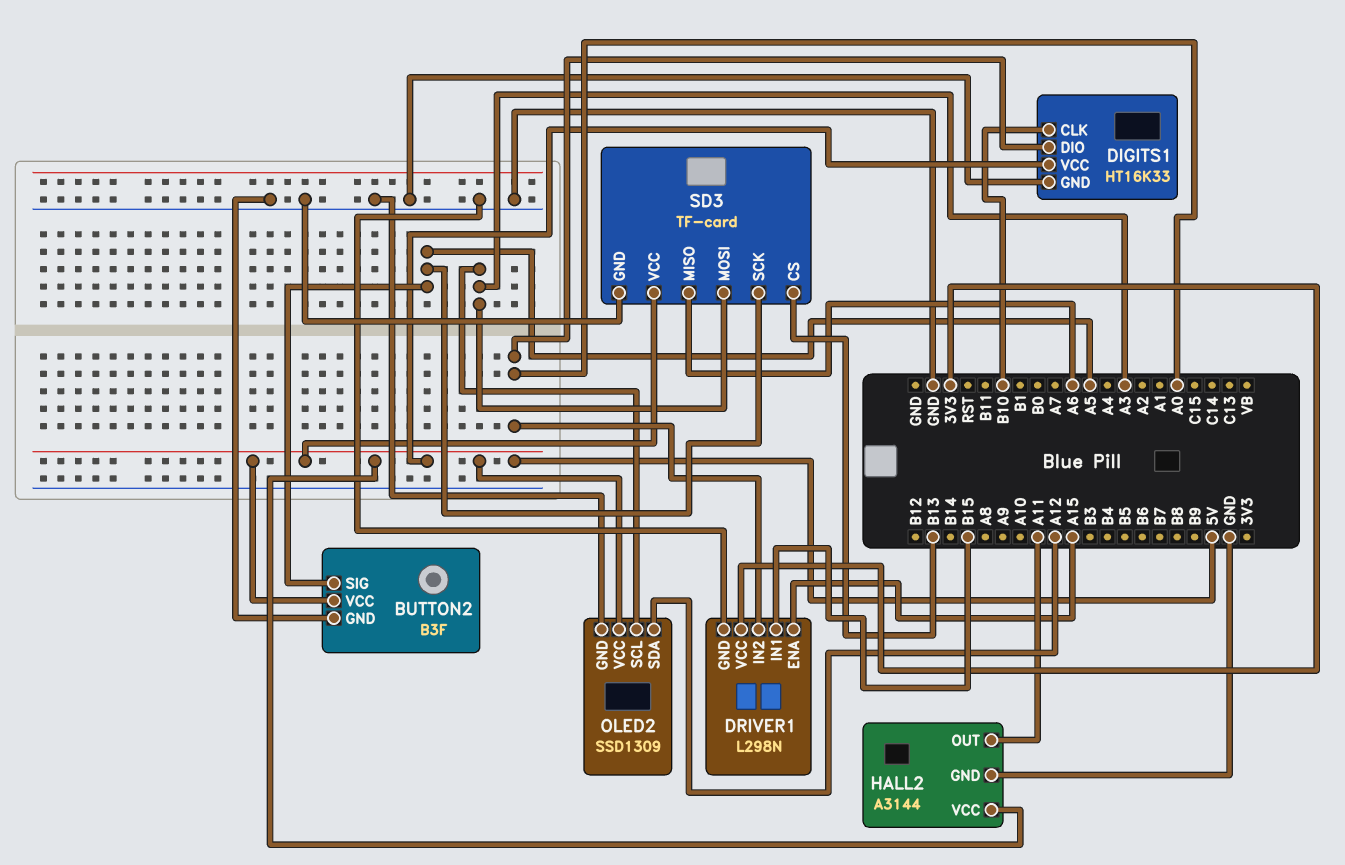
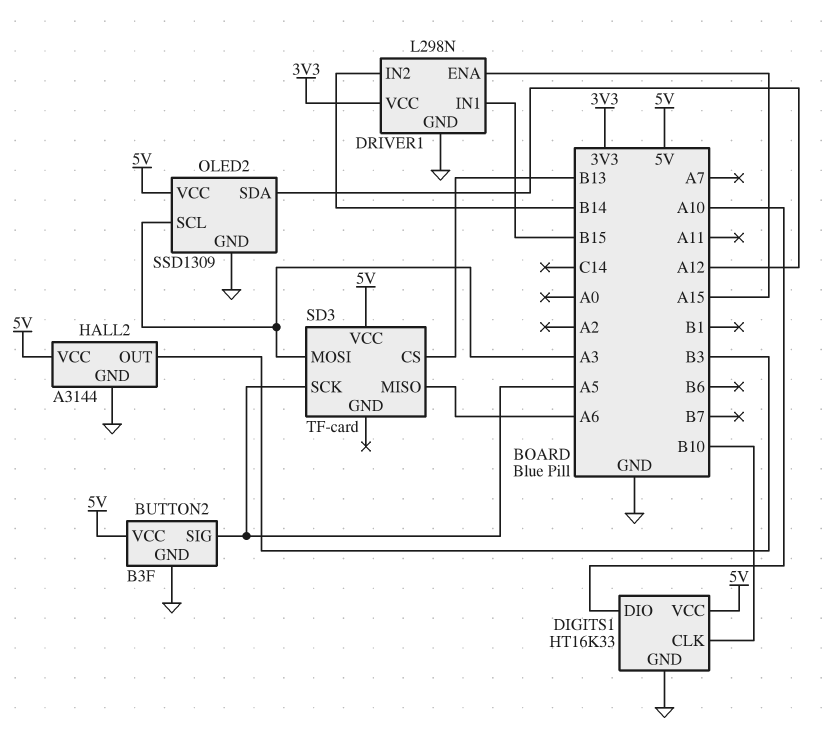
DIGITS1 pin DIO: A0 -> A10
DRIVER1 pin IN2: A0 -> B14
HALL2 pin OUT: A11 -> B3
SD3 pin GND: GND -> none

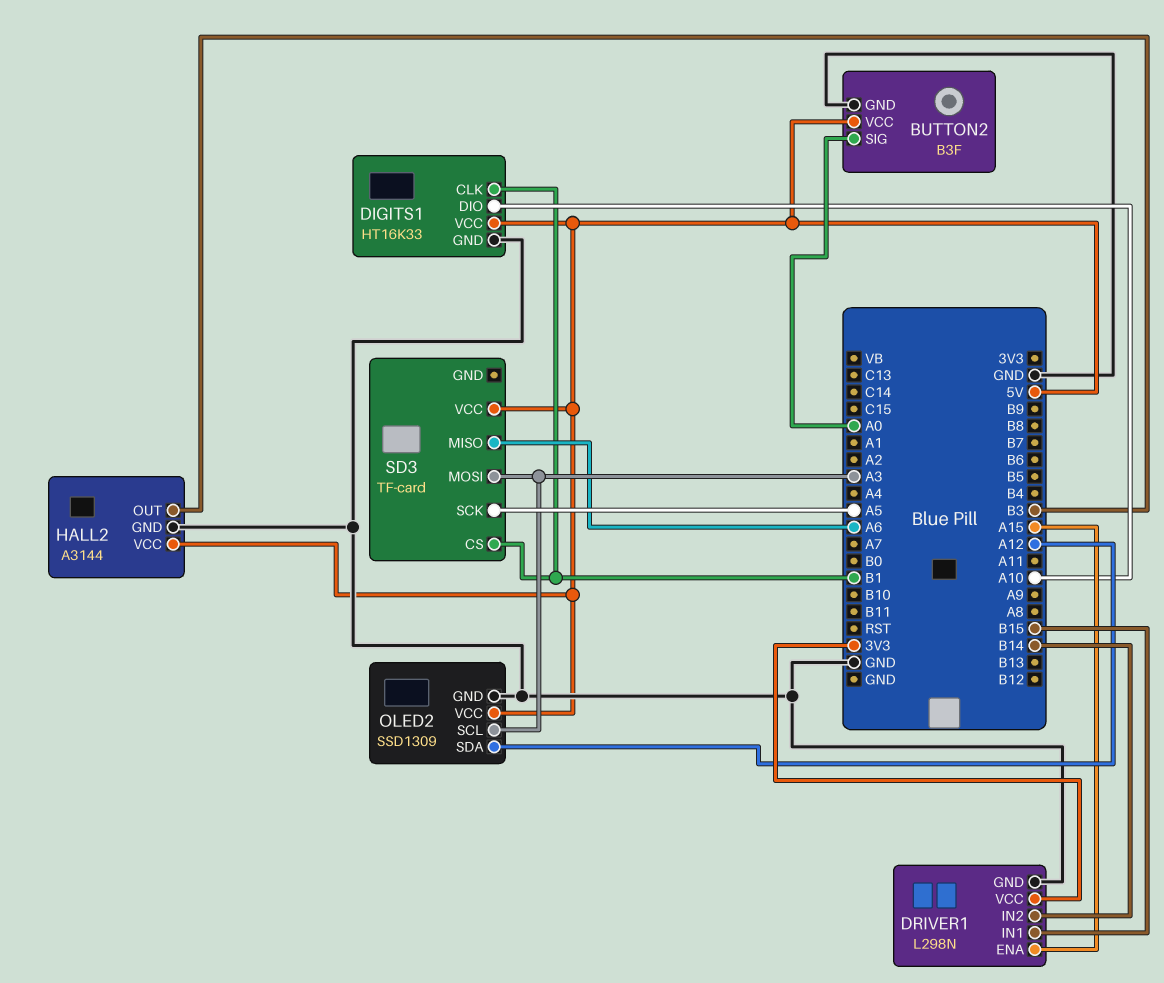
BUTTON2 pin SIG: A5 -> A0
DIGITS1 pin CLK: B10 -> B1
SD3 pin CS: B13 -> B1

